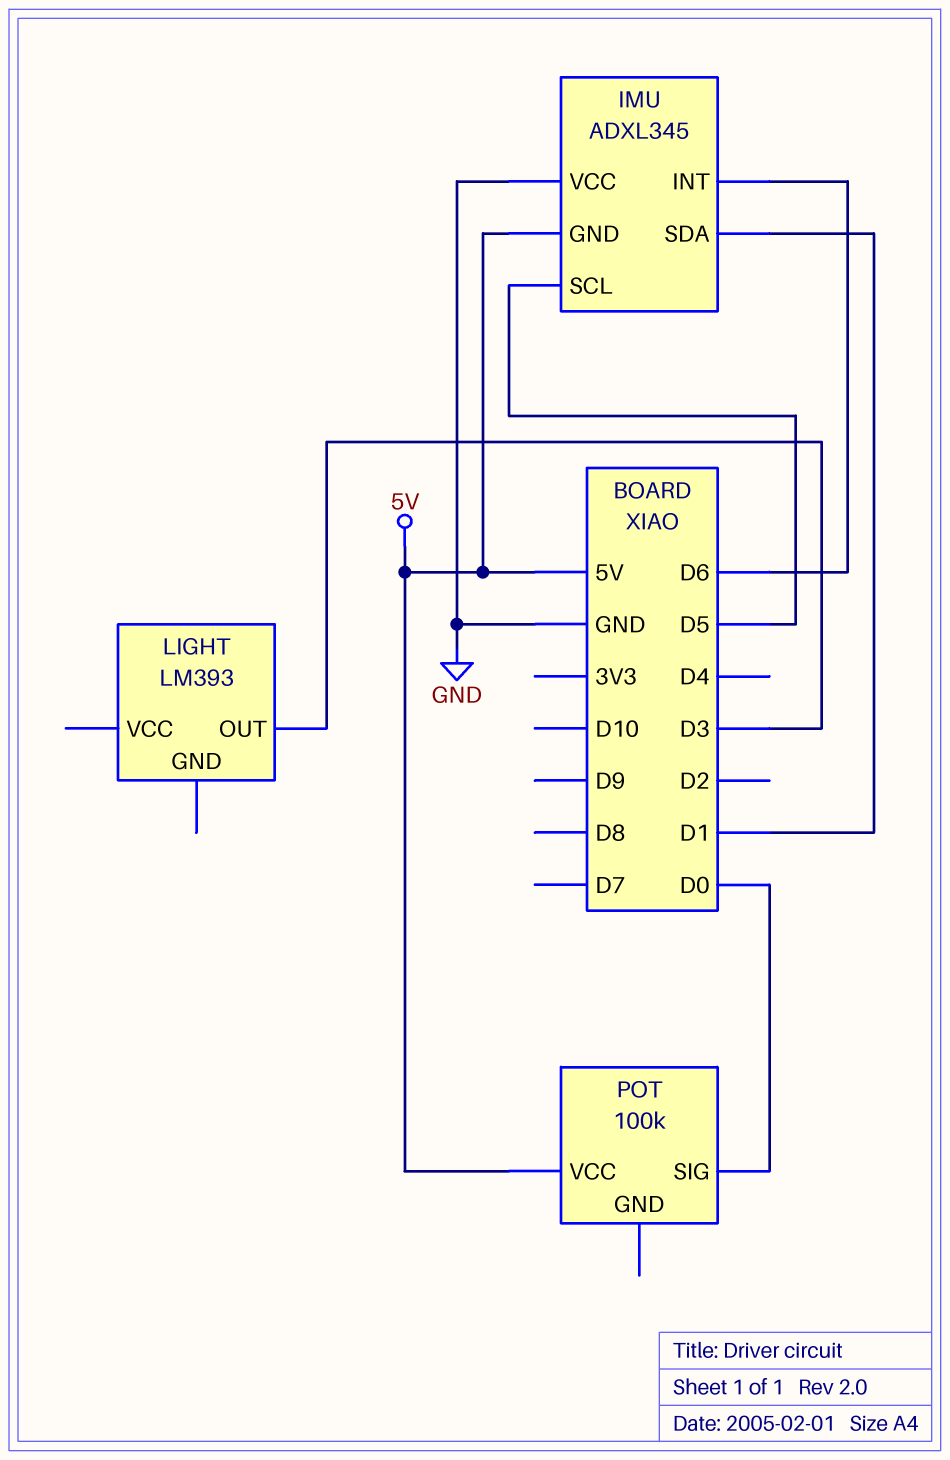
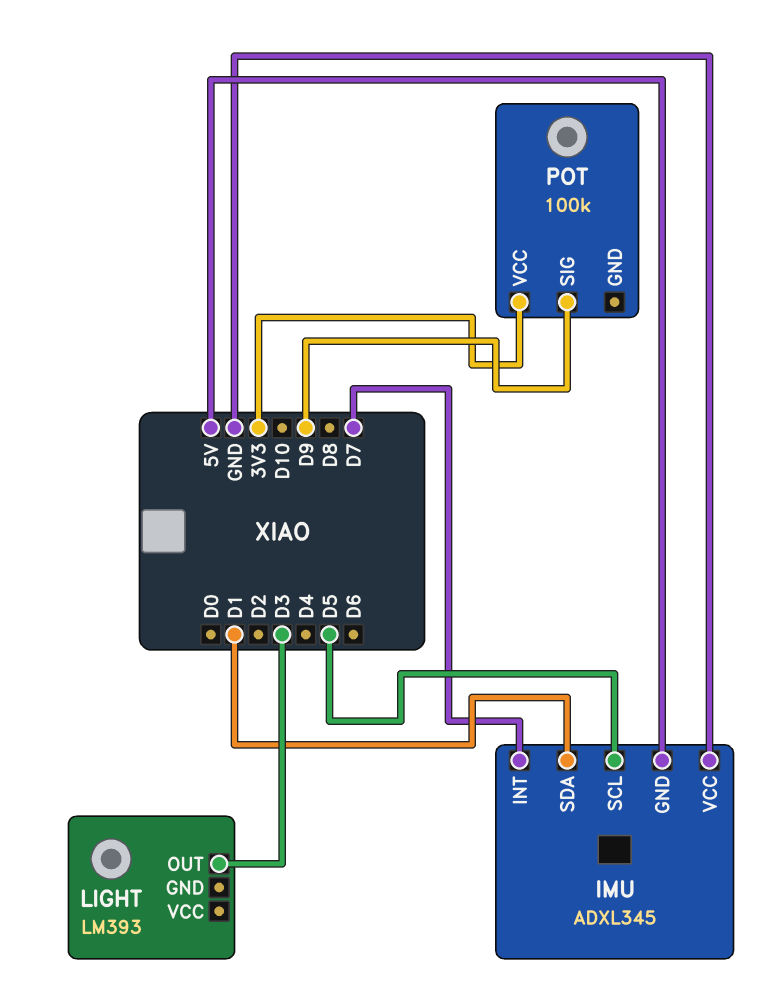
IMU pin INT: D6 -> D7
POT pin SIG: D0 -> D9
POT pin VCC: 5V -> 3V3

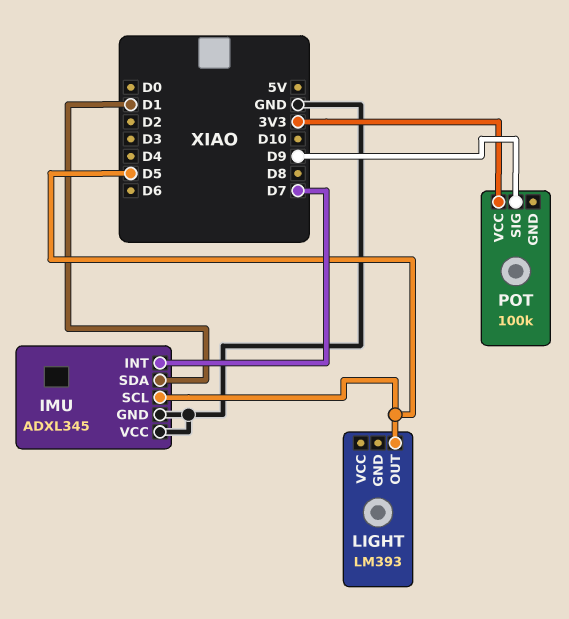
IMU pin GND: 5V -> GND
LIGHT pin OUT: D3 -> D5

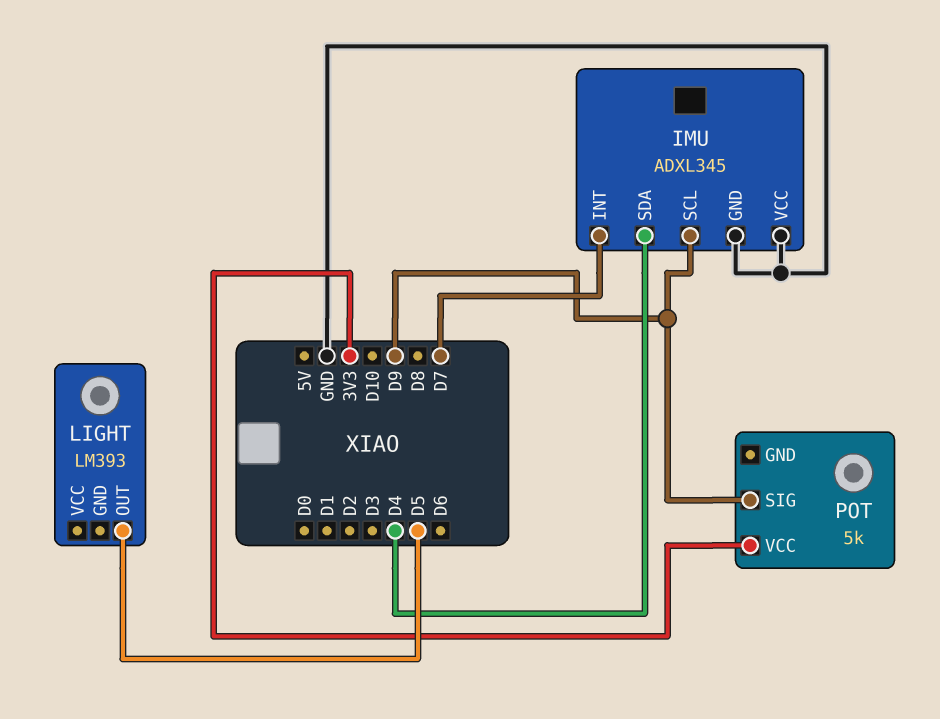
IMU pin SCL: D5 -> D9
IMU pin SDA: D1 -> D4
POT: 100k -> 5k

